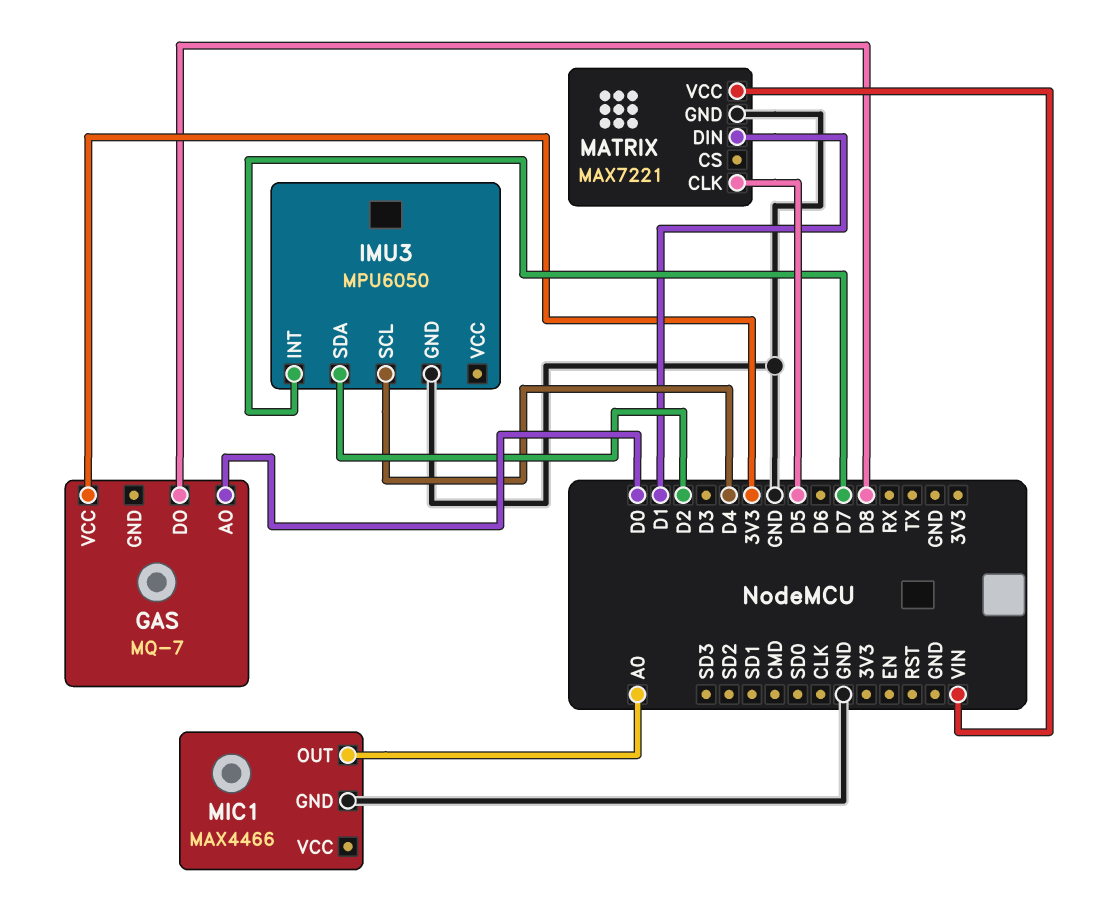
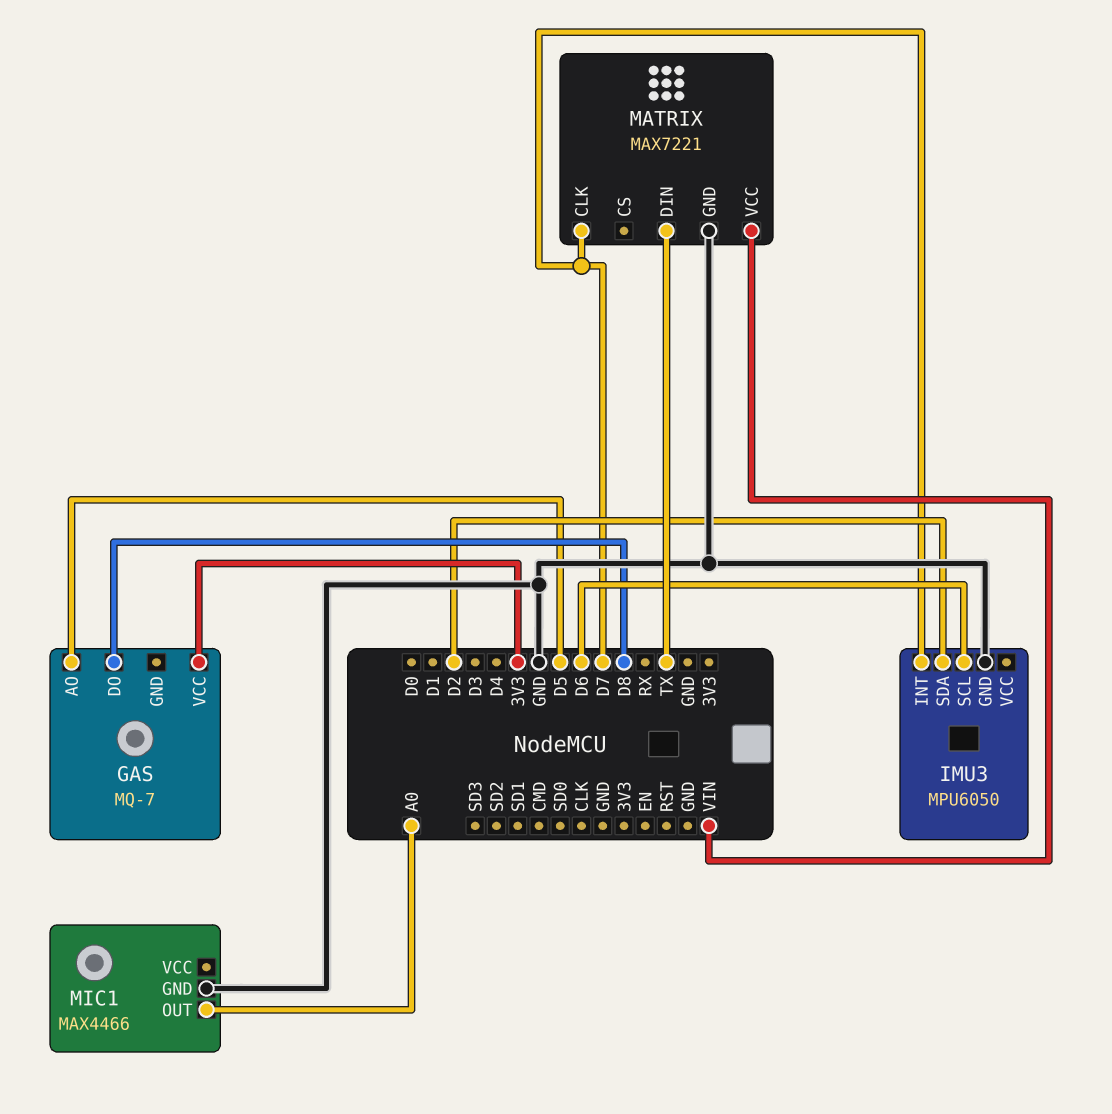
GAS pin AO: D0 -> D5
IMU3 pin SCL: D4 -> D6
MATRIX pin CLK: D5 -> D7
MATRIX pin DIN: D1 -> TX

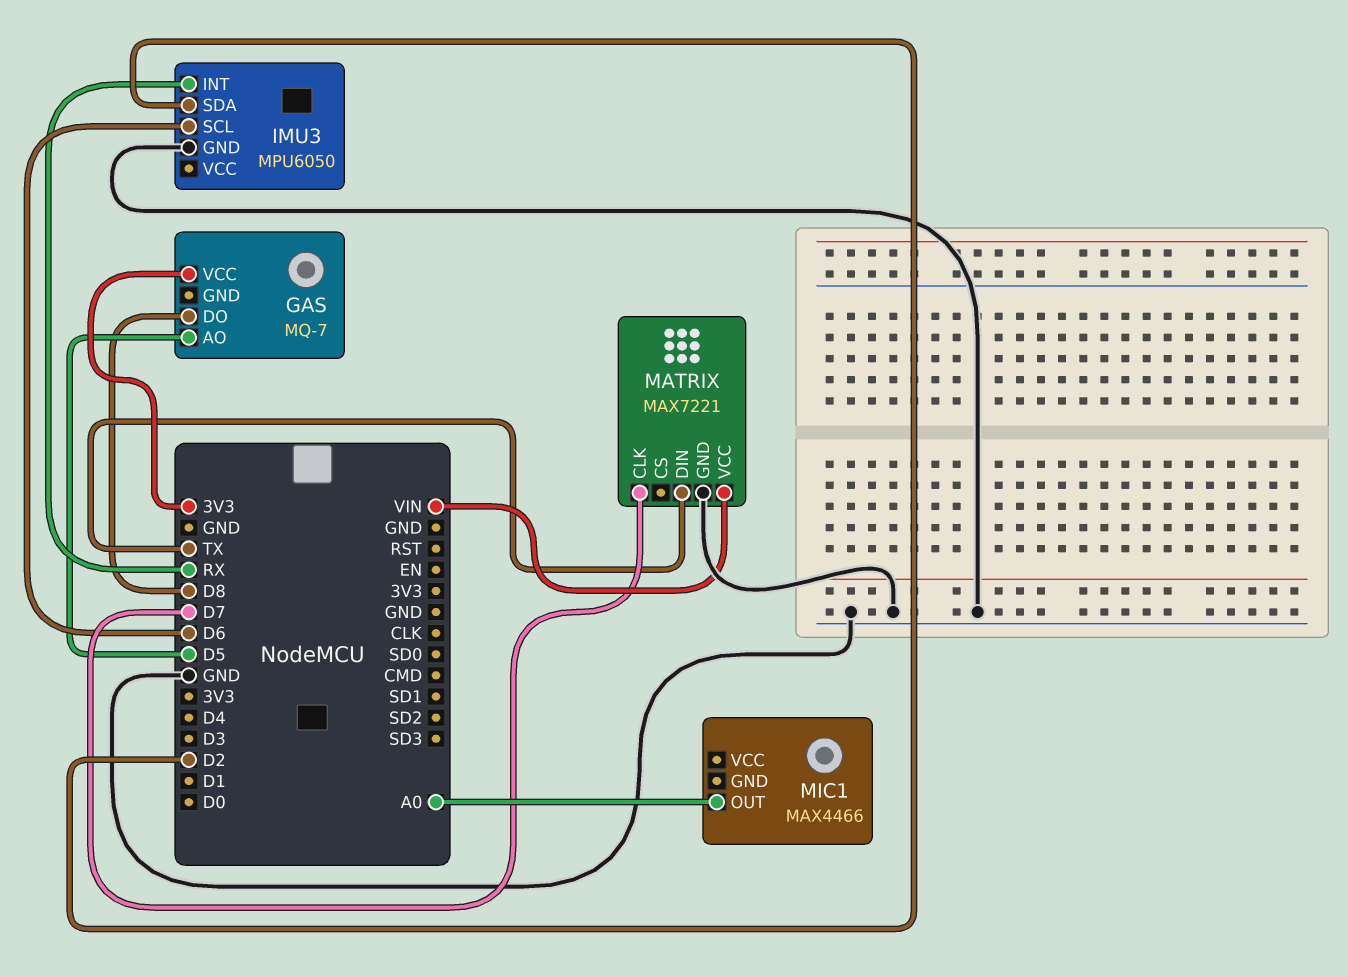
IMU3 pin INT: D7 -> RX
MIC1 pin GND: GND -> none

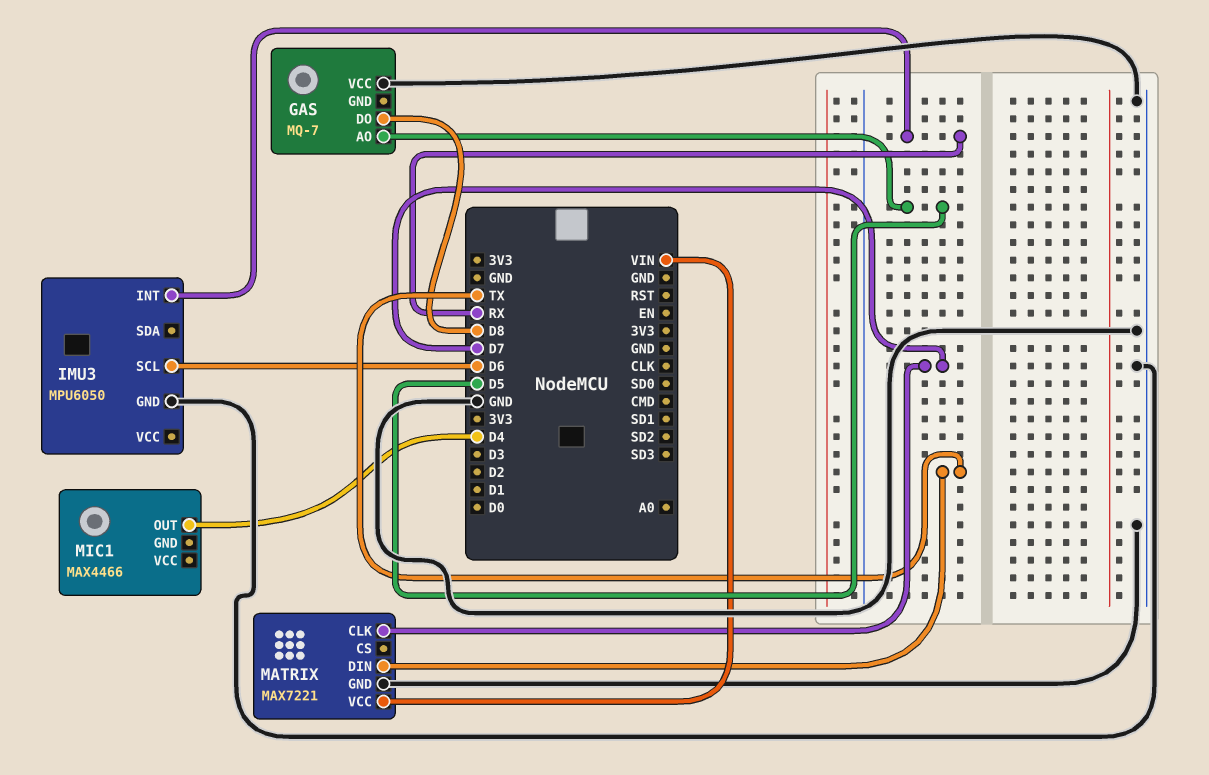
GAS pin VCC: 3V3 -> GND
IMU3 pin SDA: D2 -> none
MIC1 pin OUT: A0 -> D4

